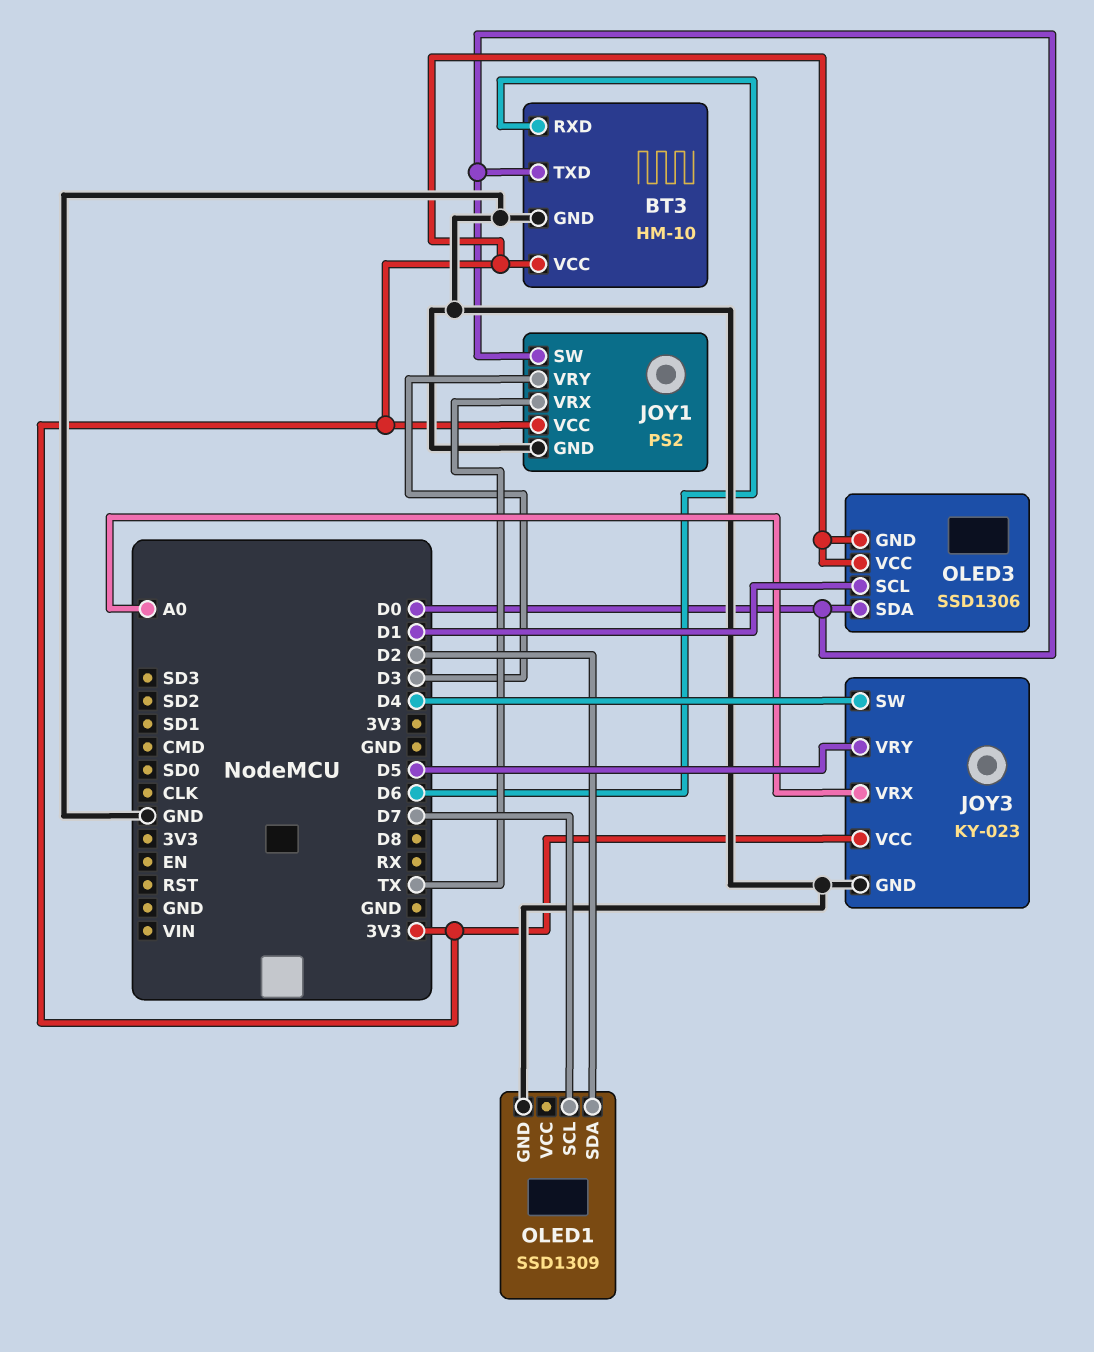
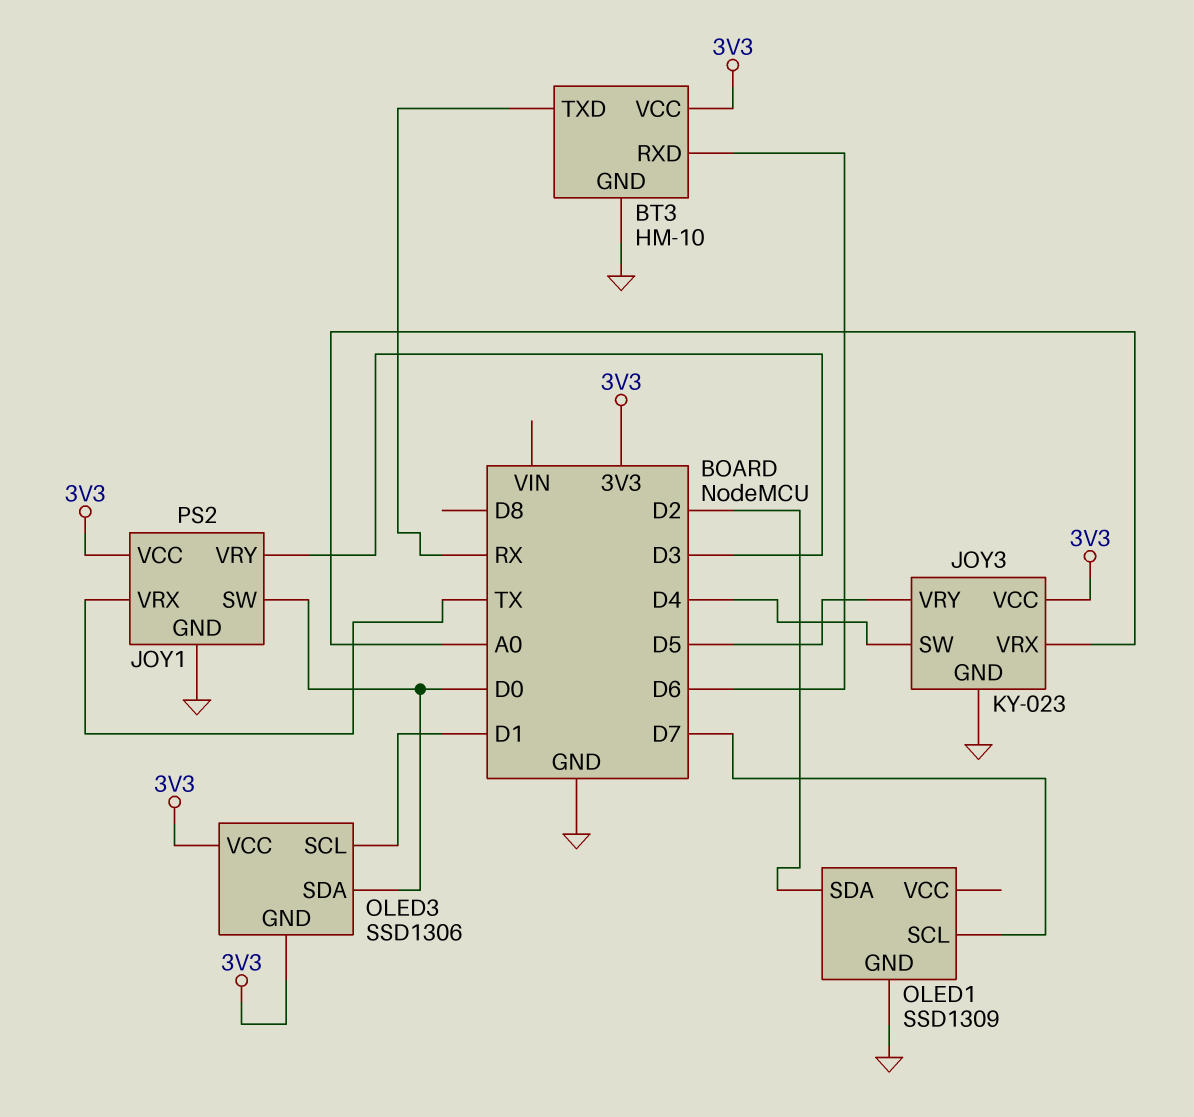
BT3 pin TXD: D0 -> RX

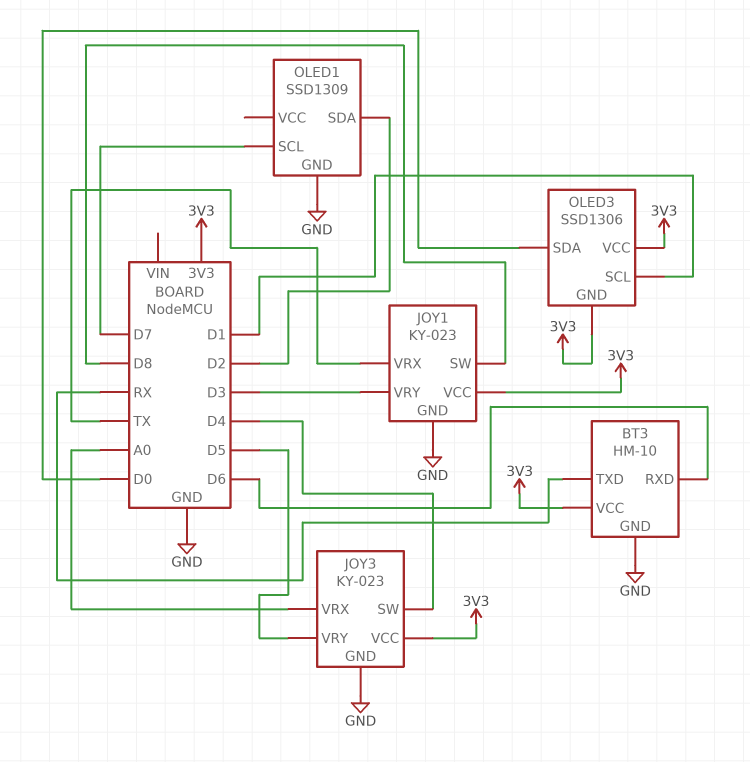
JOY1: PS2 -> KY-023
JOY1 pin SW: D0 -> D8

